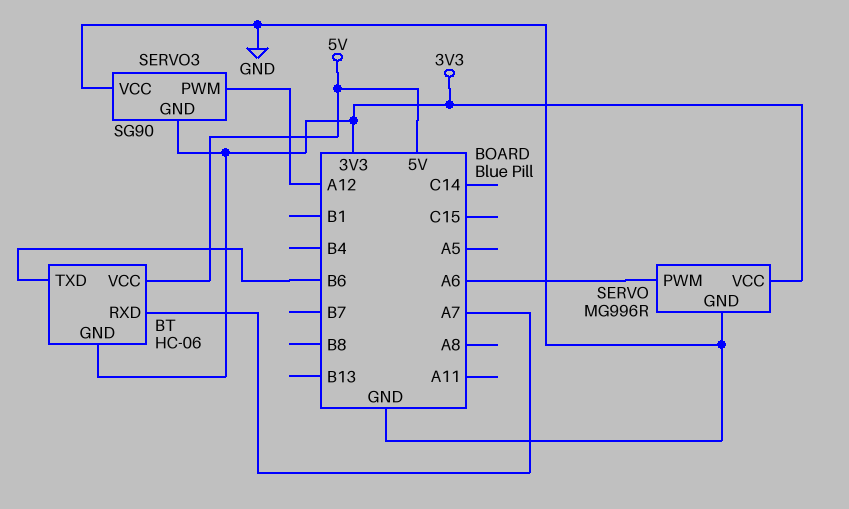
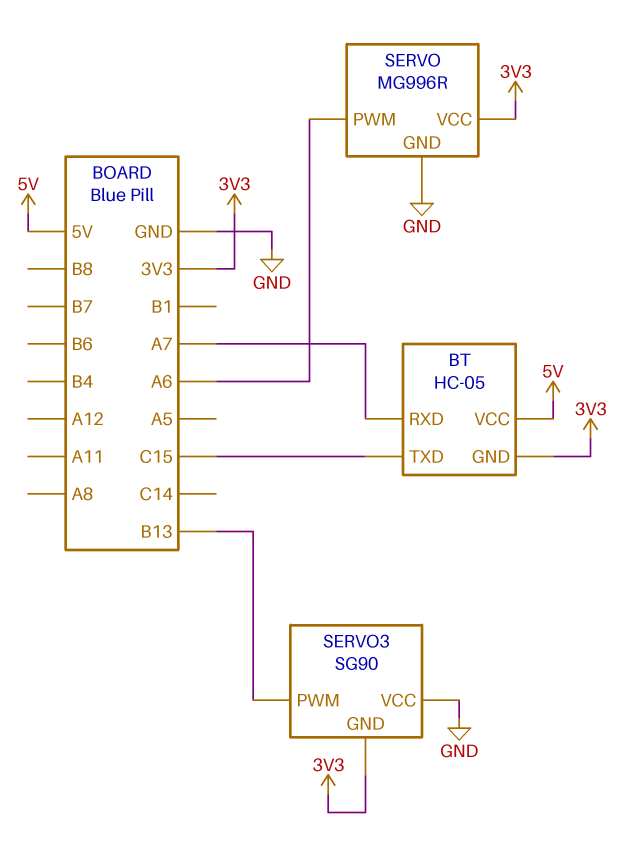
BT: HC-06 -> HC-05
BT pin TXD: B6 -> C15
SERVO3 pin PWM: A12 -> B13

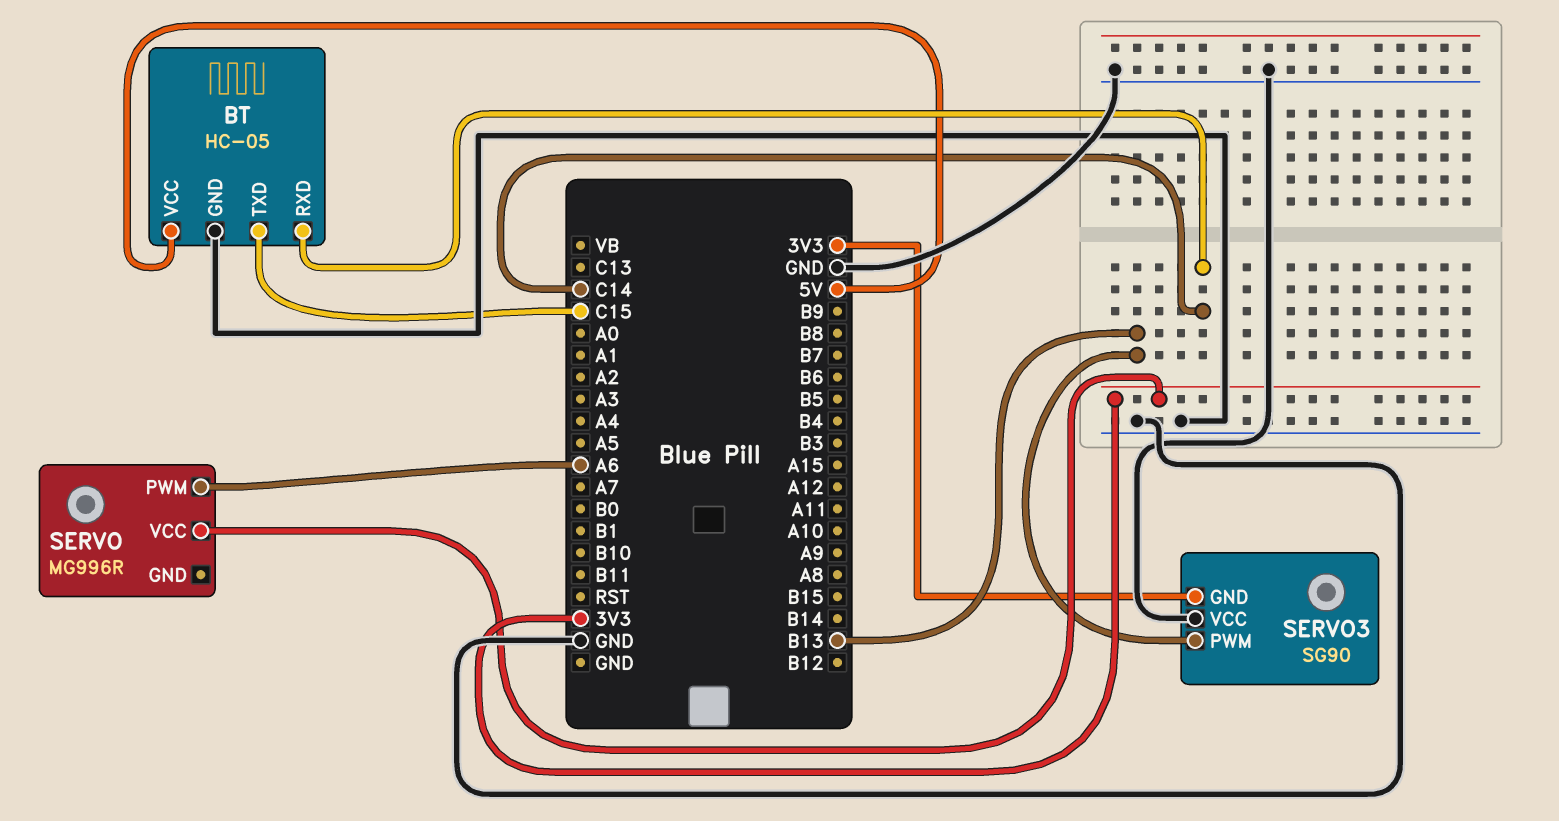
BT pin GND: 3V3 -> GND
BT pin RXD: A7 -> C14
SERVO pin GND: GND -> none

